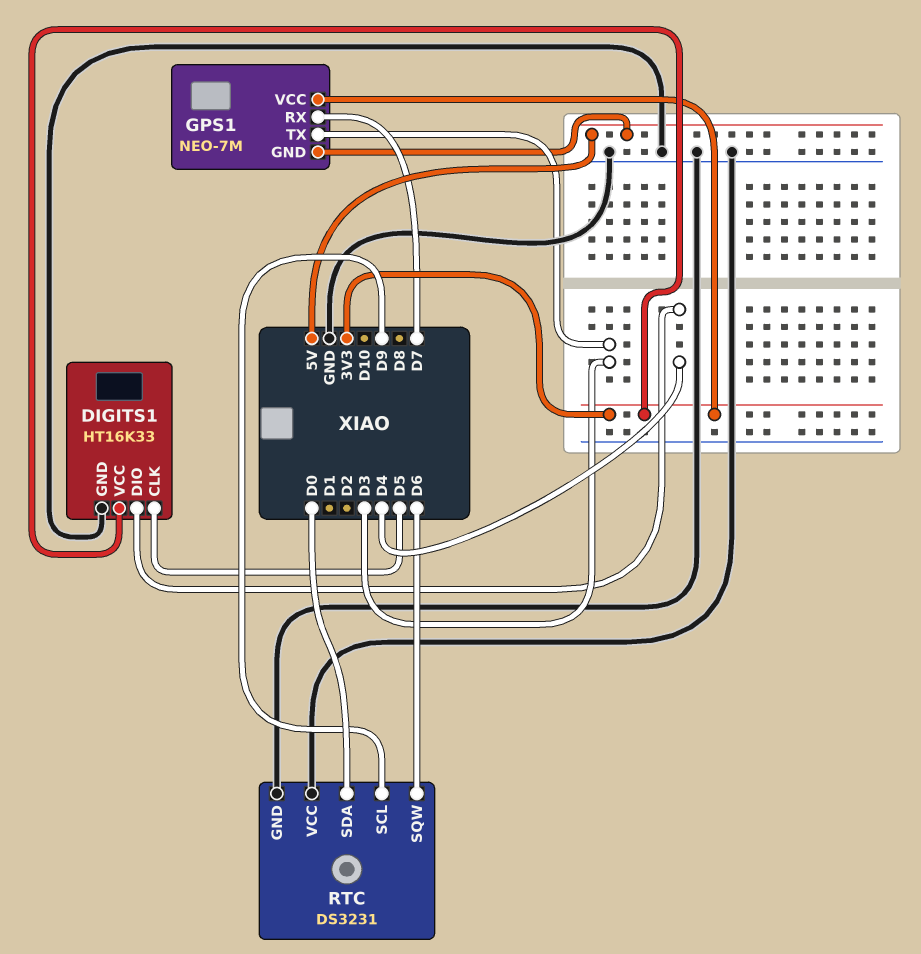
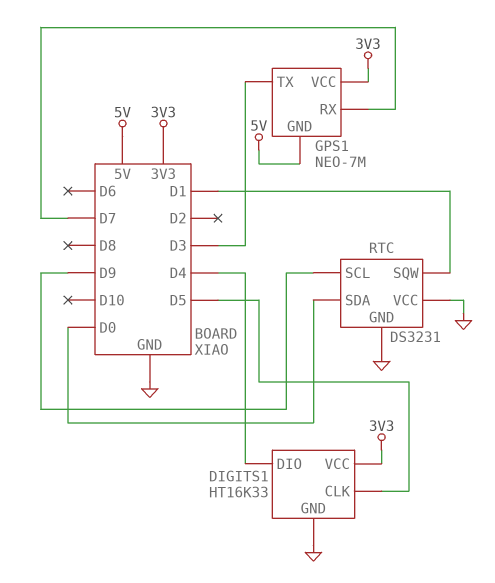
RTC pin SQW: D6 -> D1

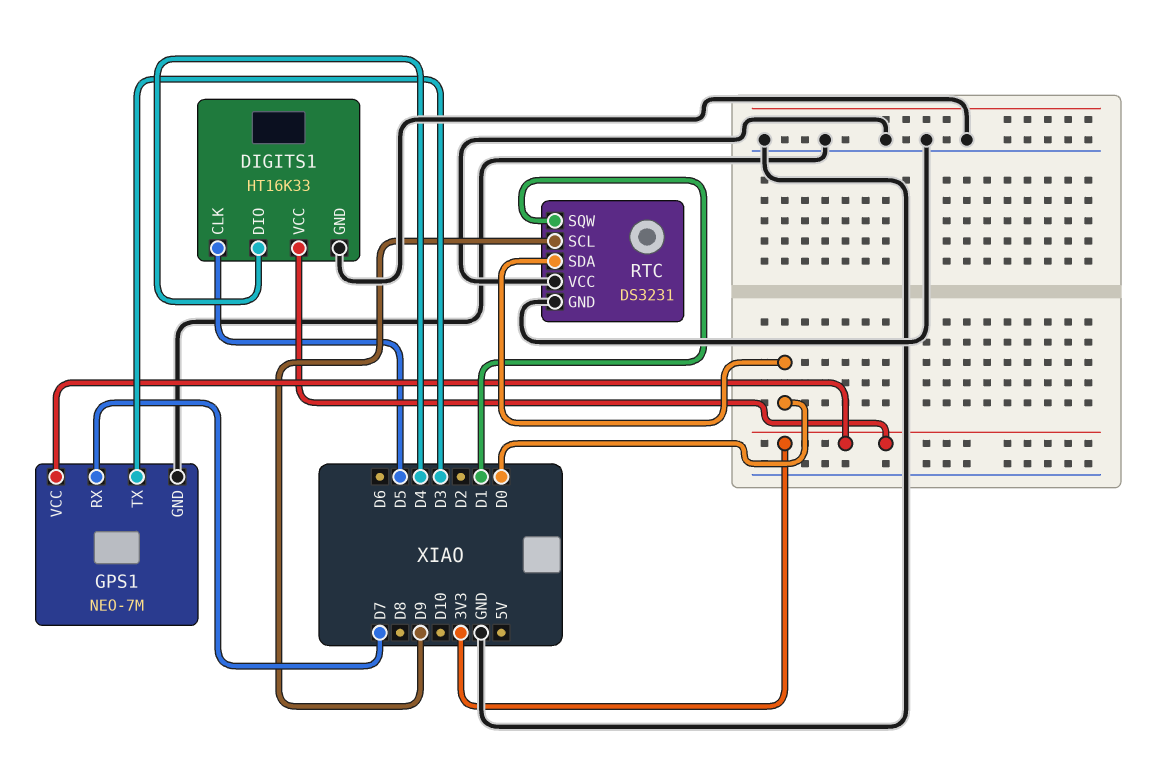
GPS1 pin GND: 5V -> GND

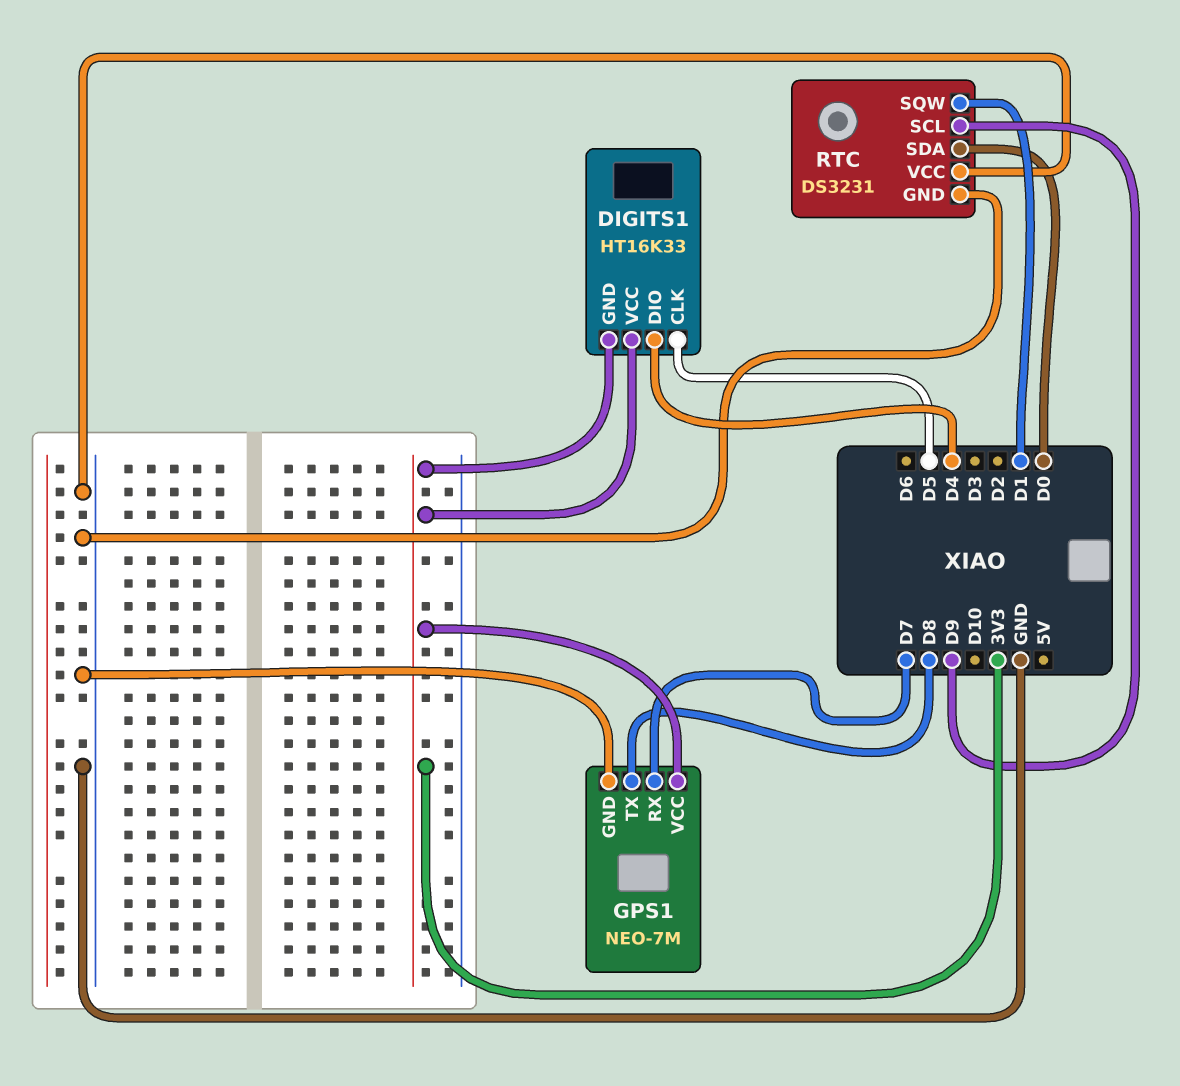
DIGITS1 pin GND: GND -> 3V3
GPS1 pin TX: D3 -> D8

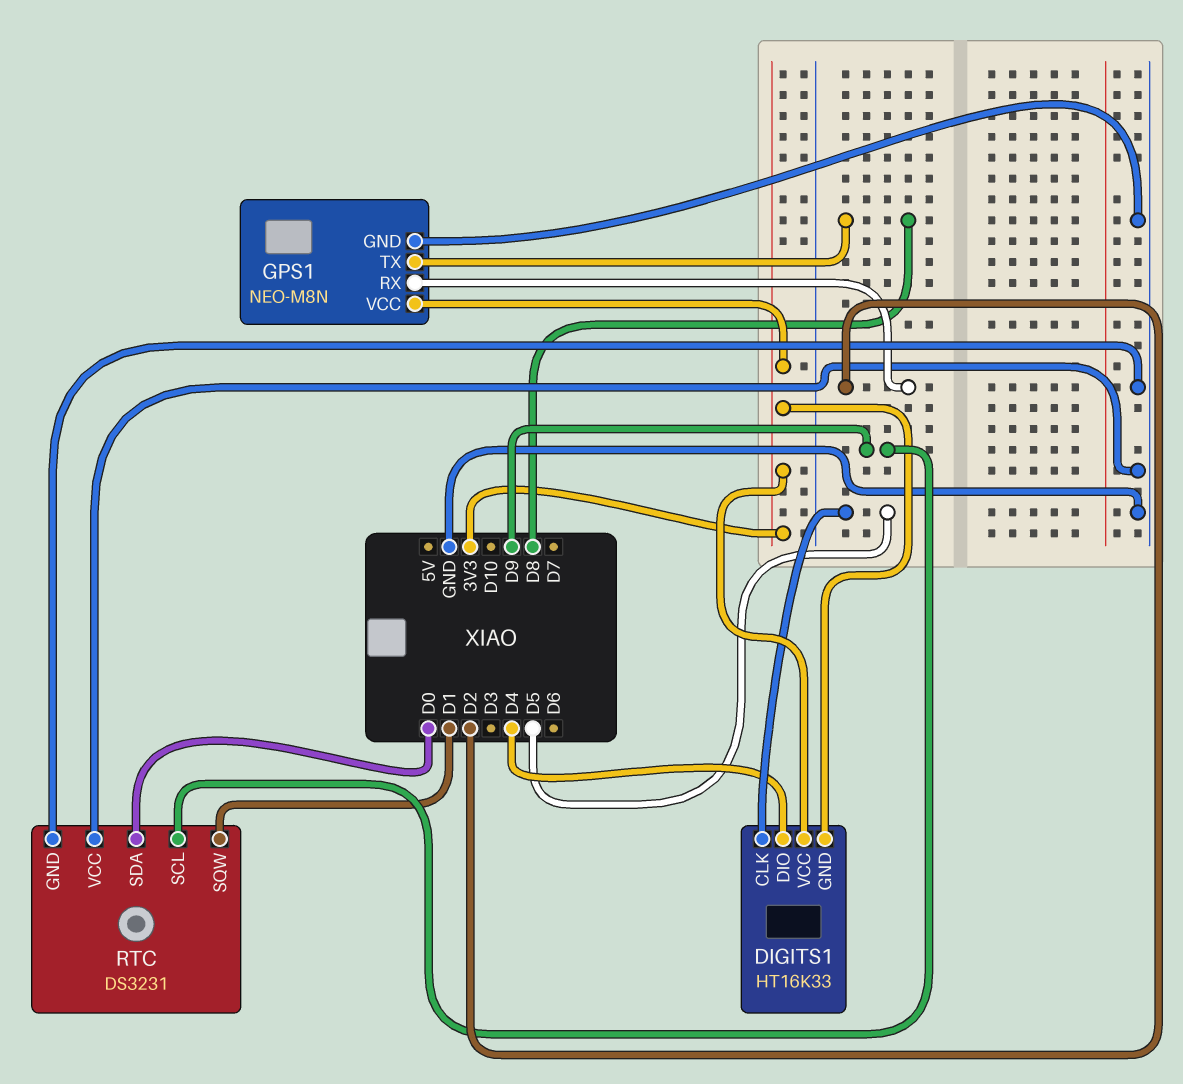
GPS1: NEO-7M -> NEO-M8N
GPS1 pin RX: D7 -> D2

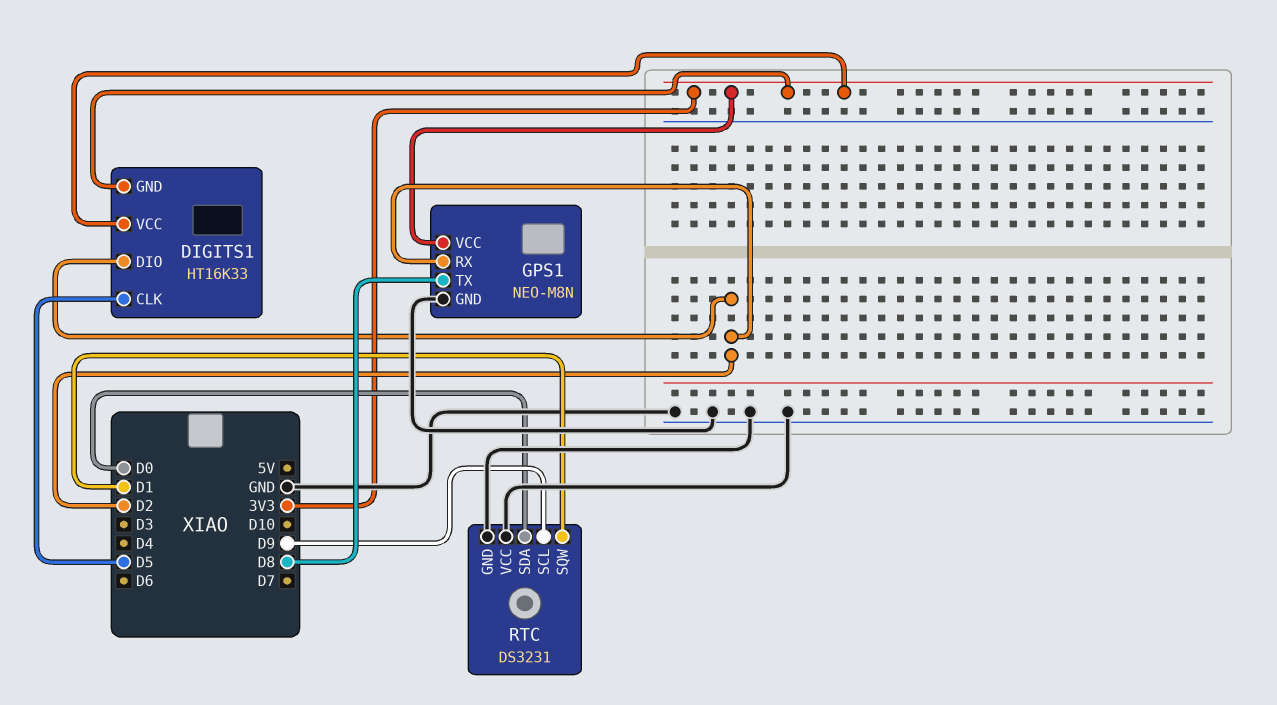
DIGITS1 pin DIO: D4 -> D2

